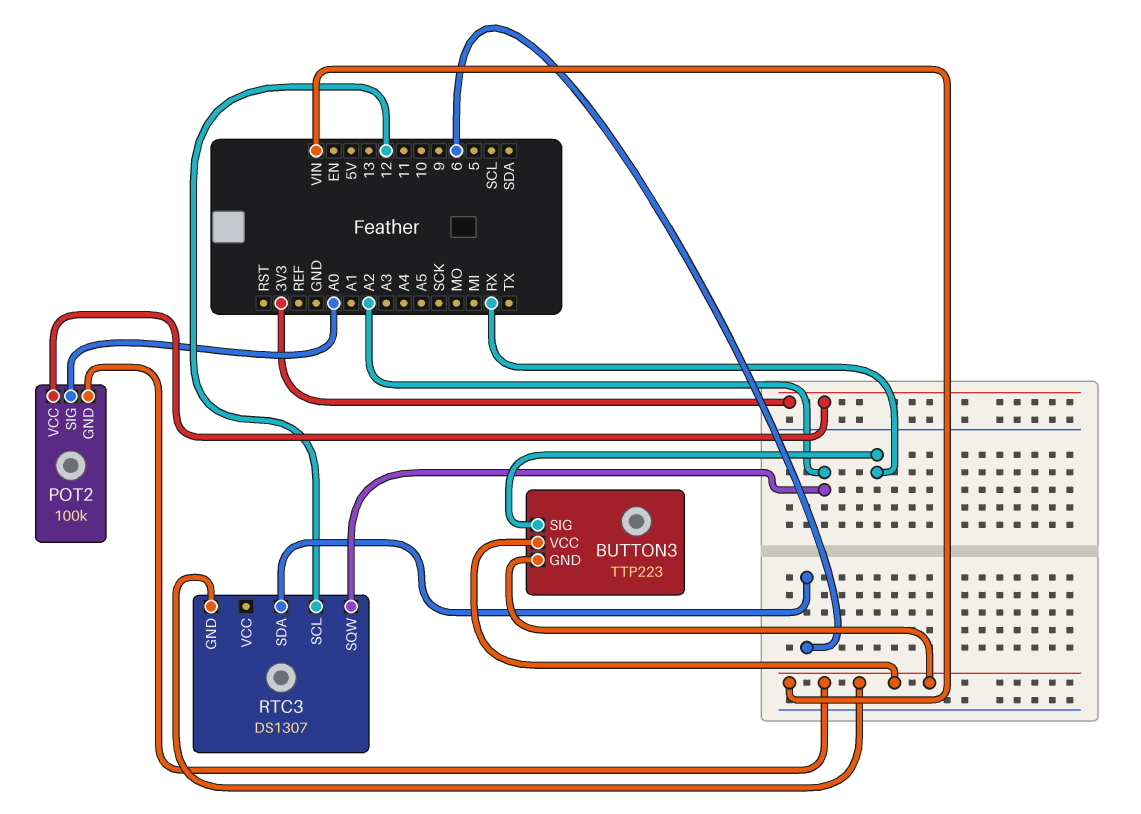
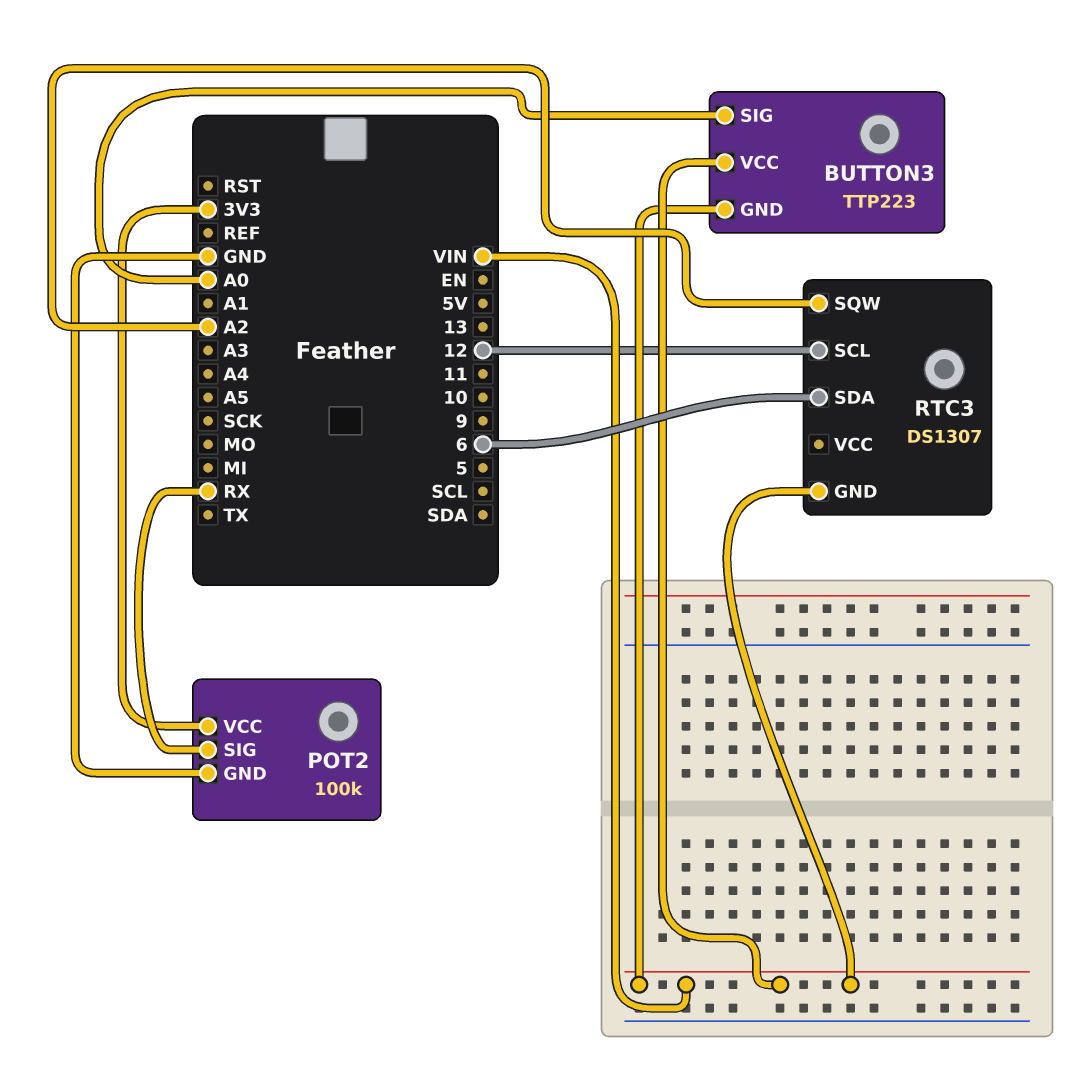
BUTTON3 pin SIG: RX -> A0
POT2 pin GND: VIN -> GND
POT2 pin SIG: A0 -> RX

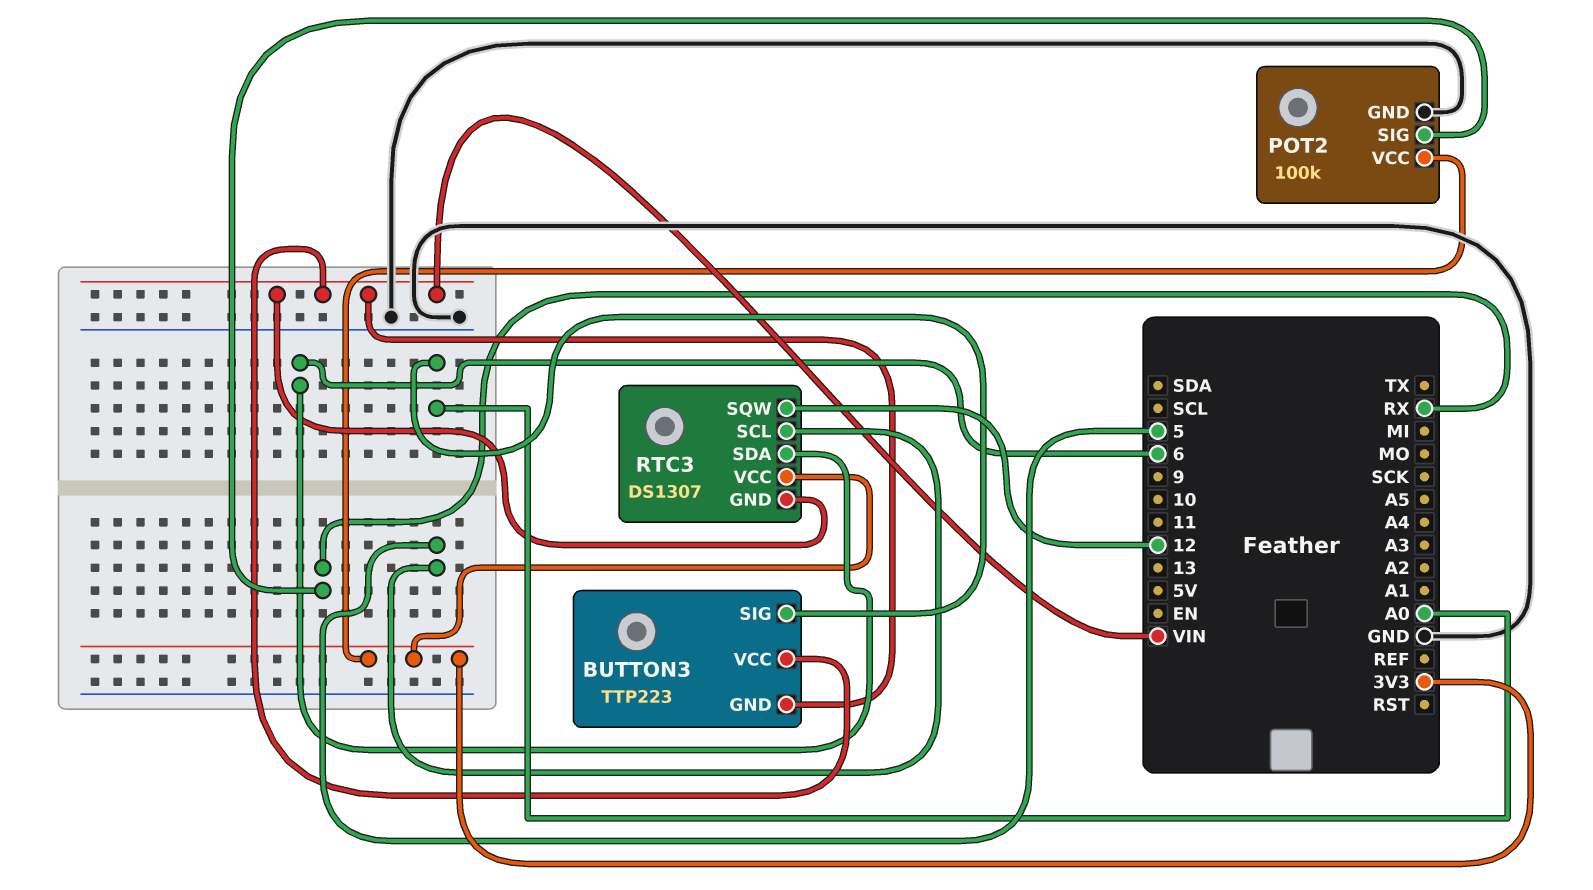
RTC3 pin SCL: 12 -> 5
RTC3 pin SQW: A2 -> 12
RTC3 pin VCC: none -> 3V3

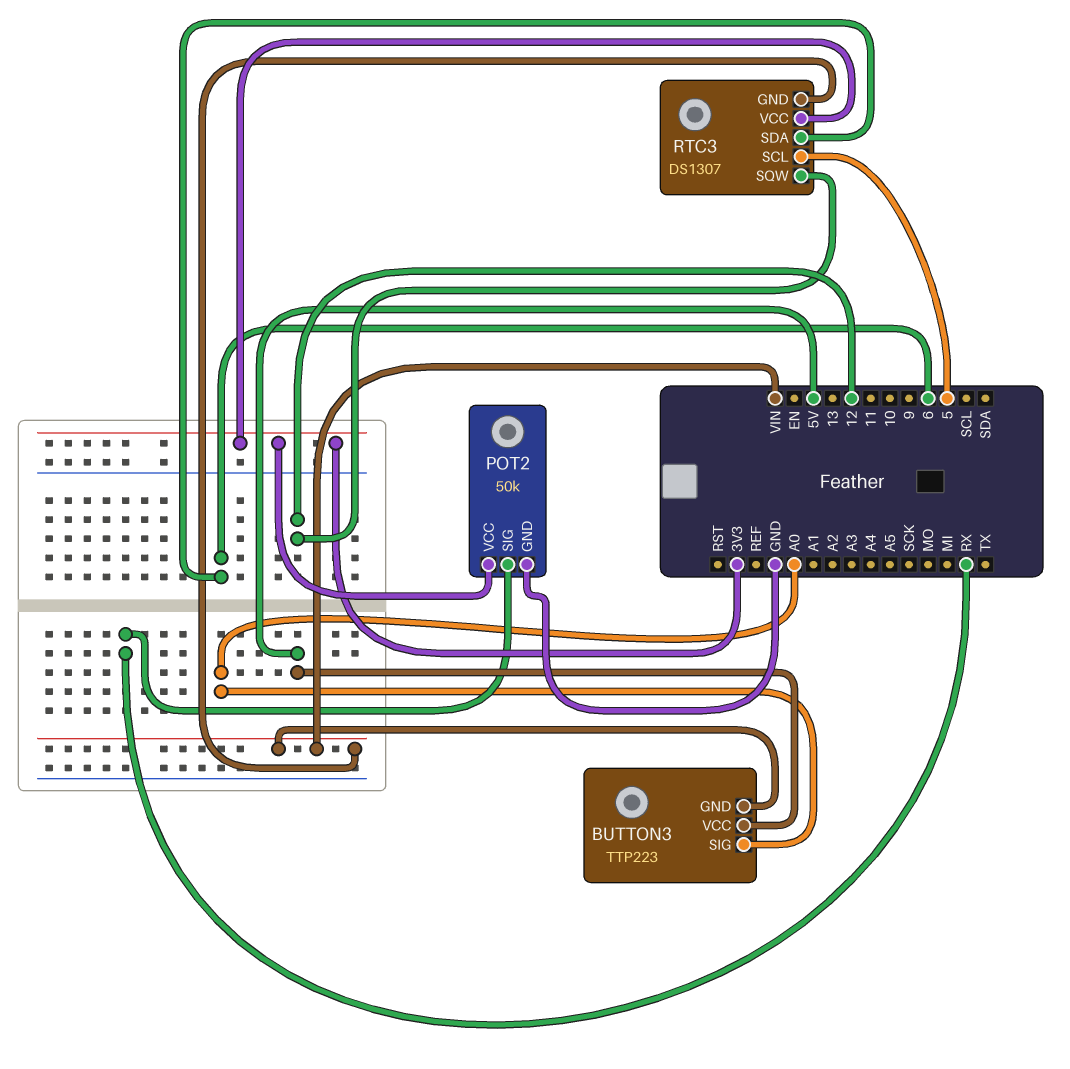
BUTTON3 pin VCC: VIN -> 5V
POT2: 100k -> 50k

